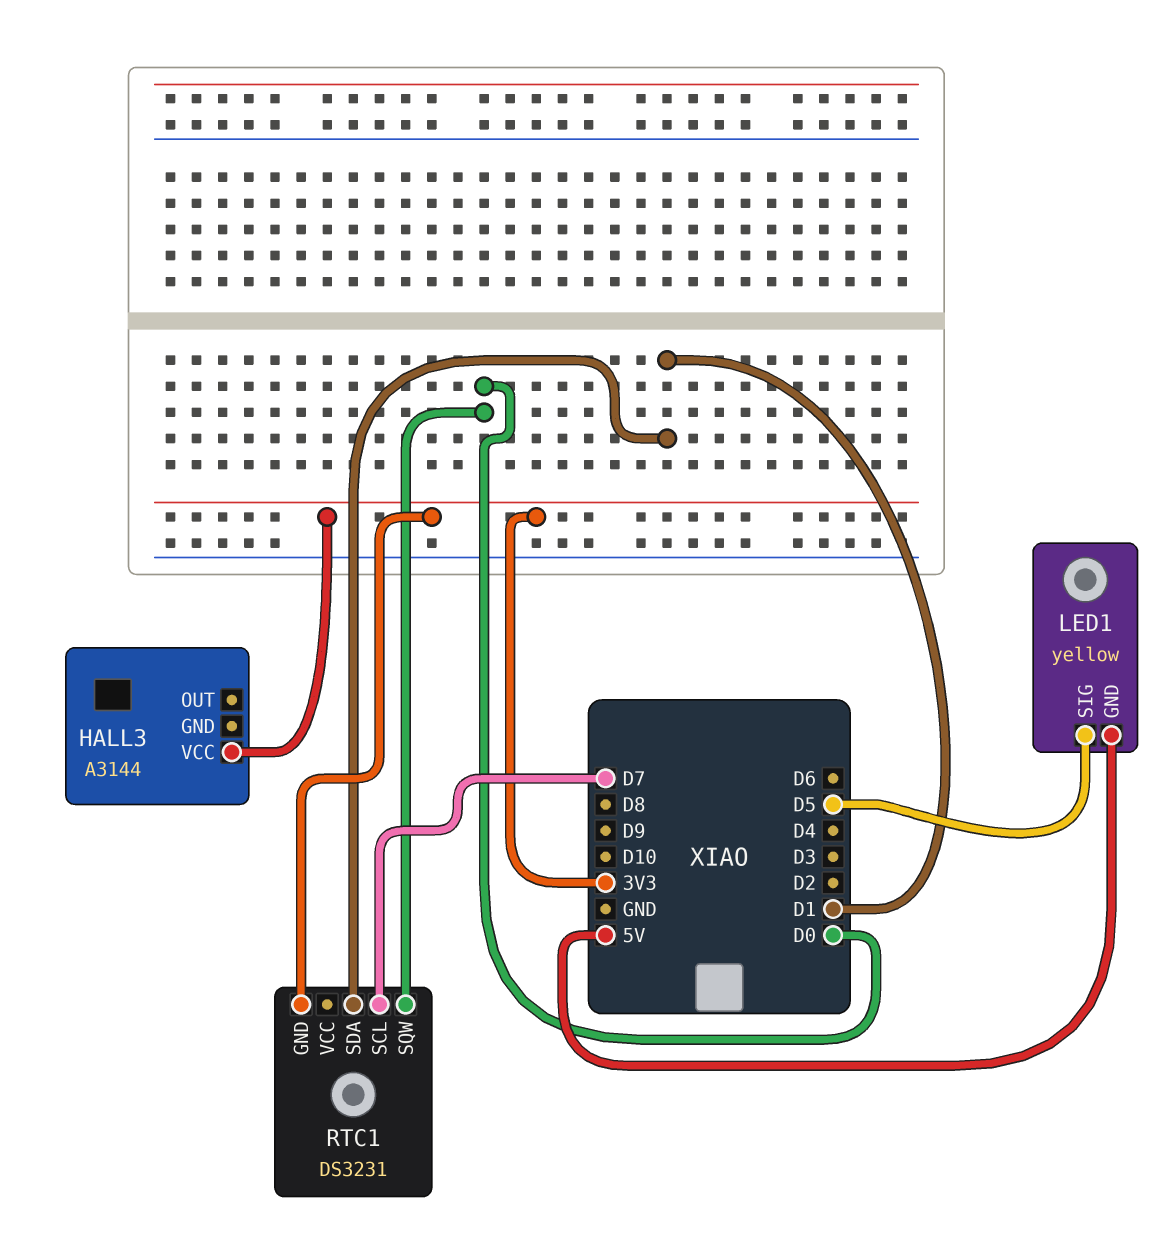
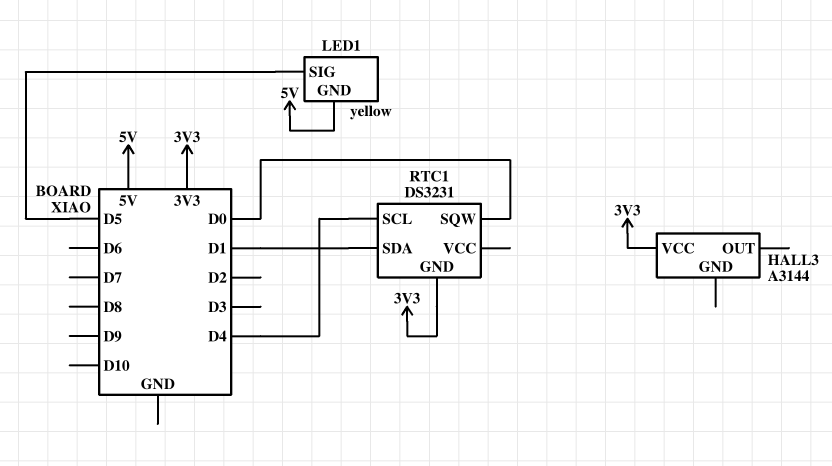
RTC1 pin SCL: D7 -> D4

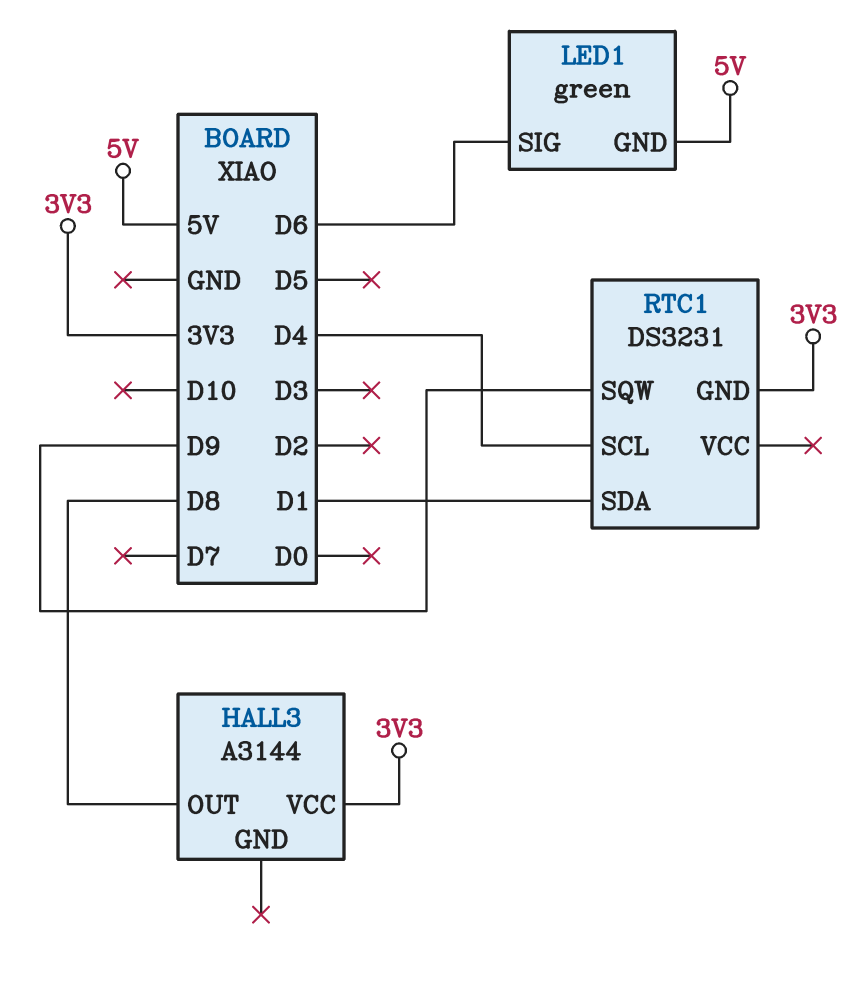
HALL3 pin OUT: none -> D8
LED1: yellow -> green
LED1 pin SIG: D5 -> D6
RTC1 pin SQW: D0 -> D9

